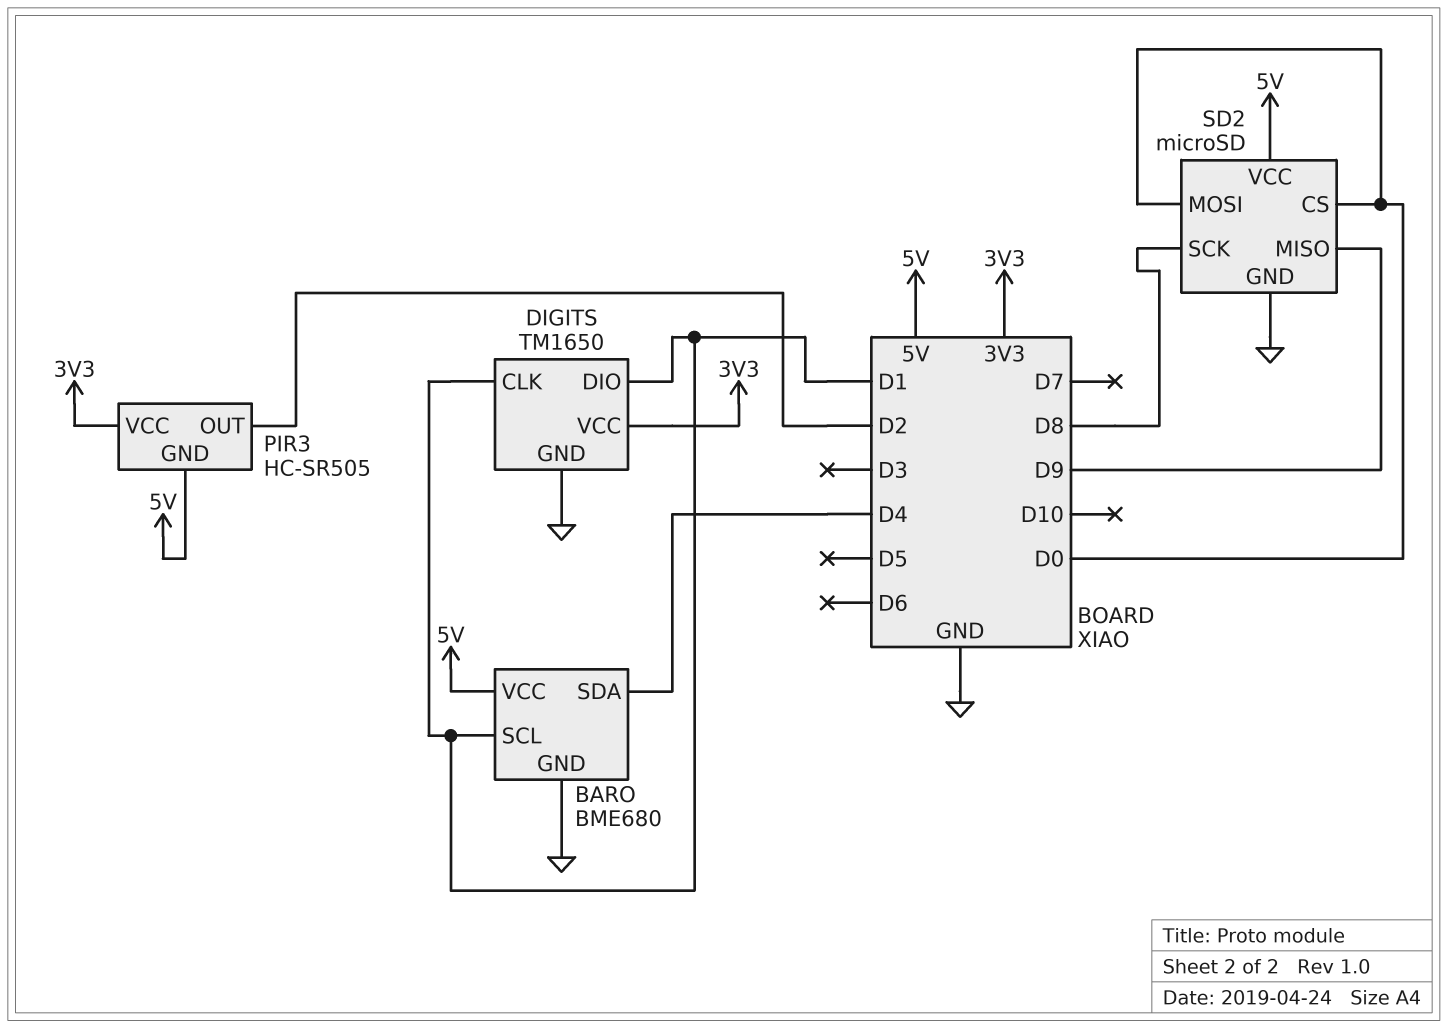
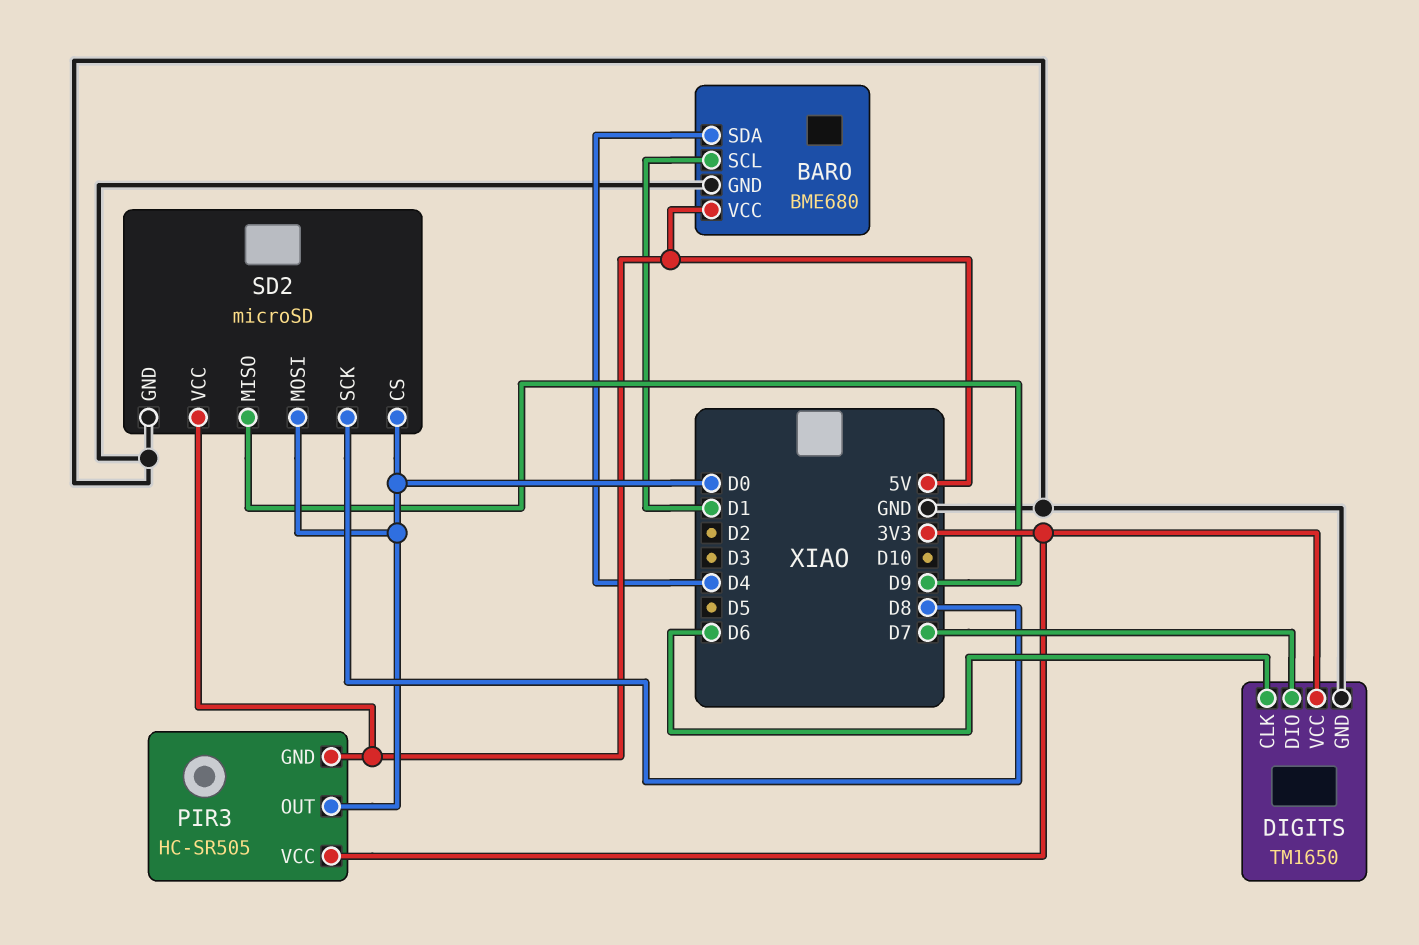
DIGITS pin CLK: D1 -> D6
DIGITS pin DIO: D1 -> D7
PIR3 pin OUT: D2 -> D0

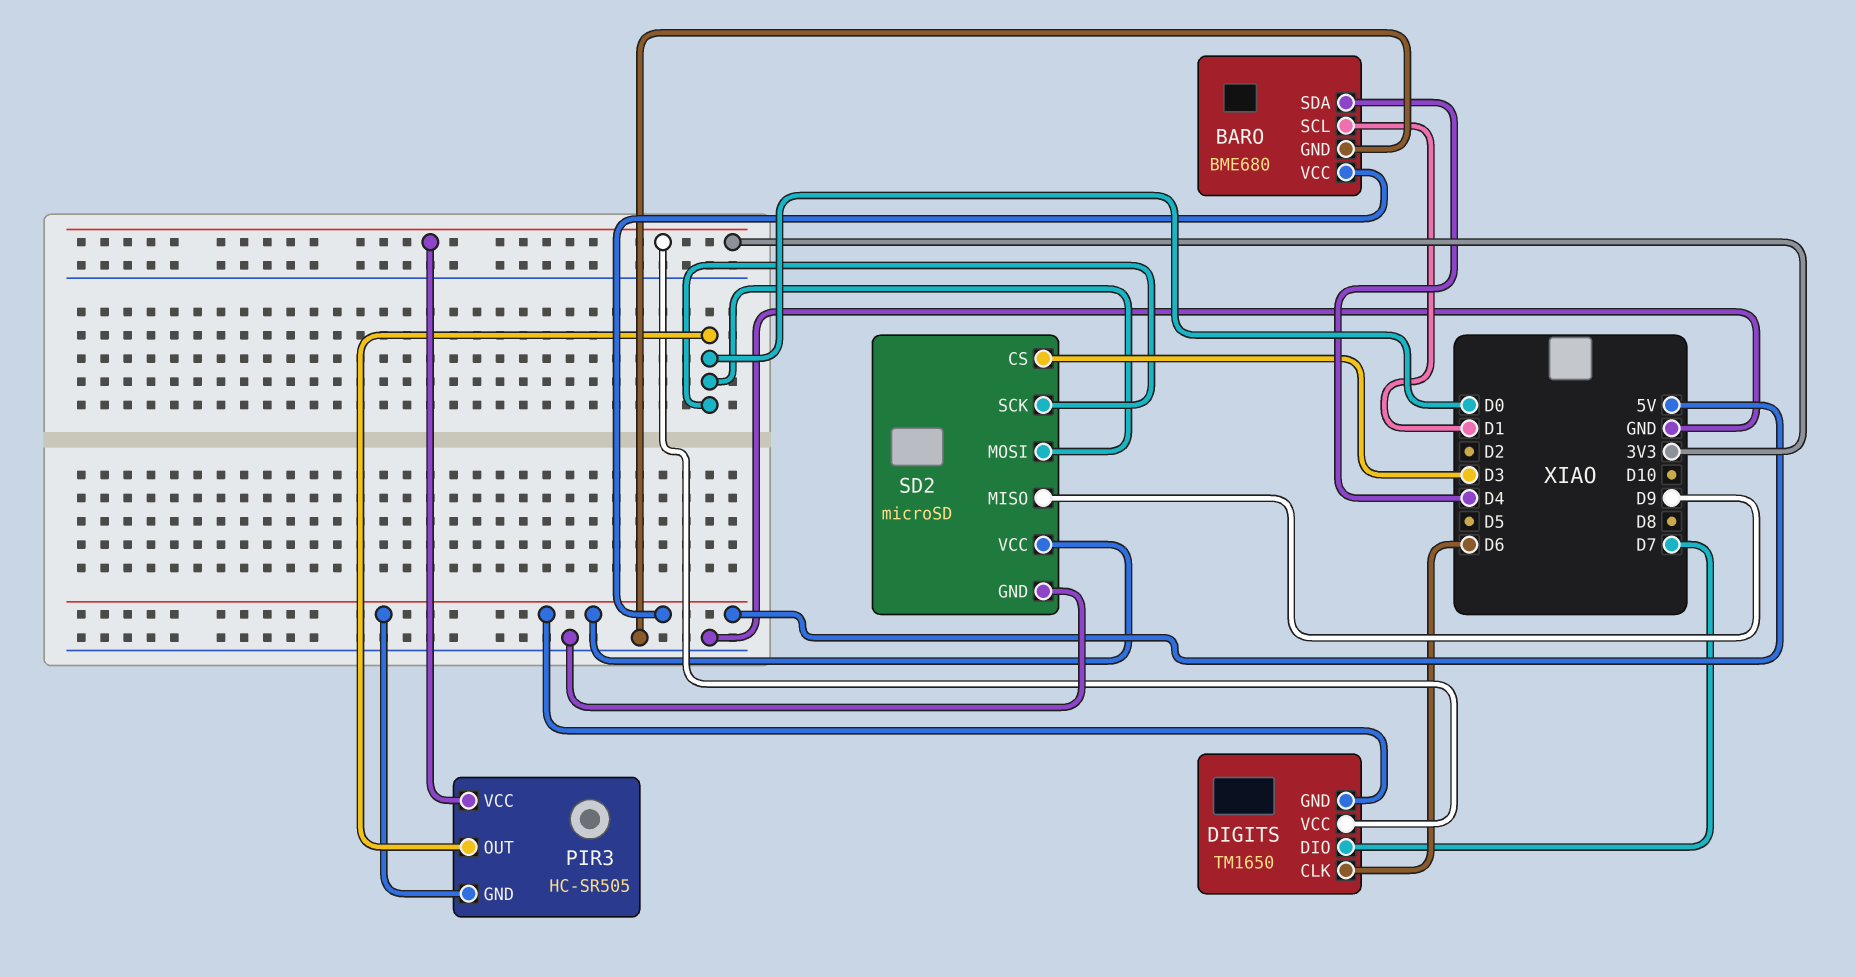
DIGITS pin GND: GND -> 5V
SD2 pin CS: D0 -> D3
SD2 pin SCK: D8 -> D0

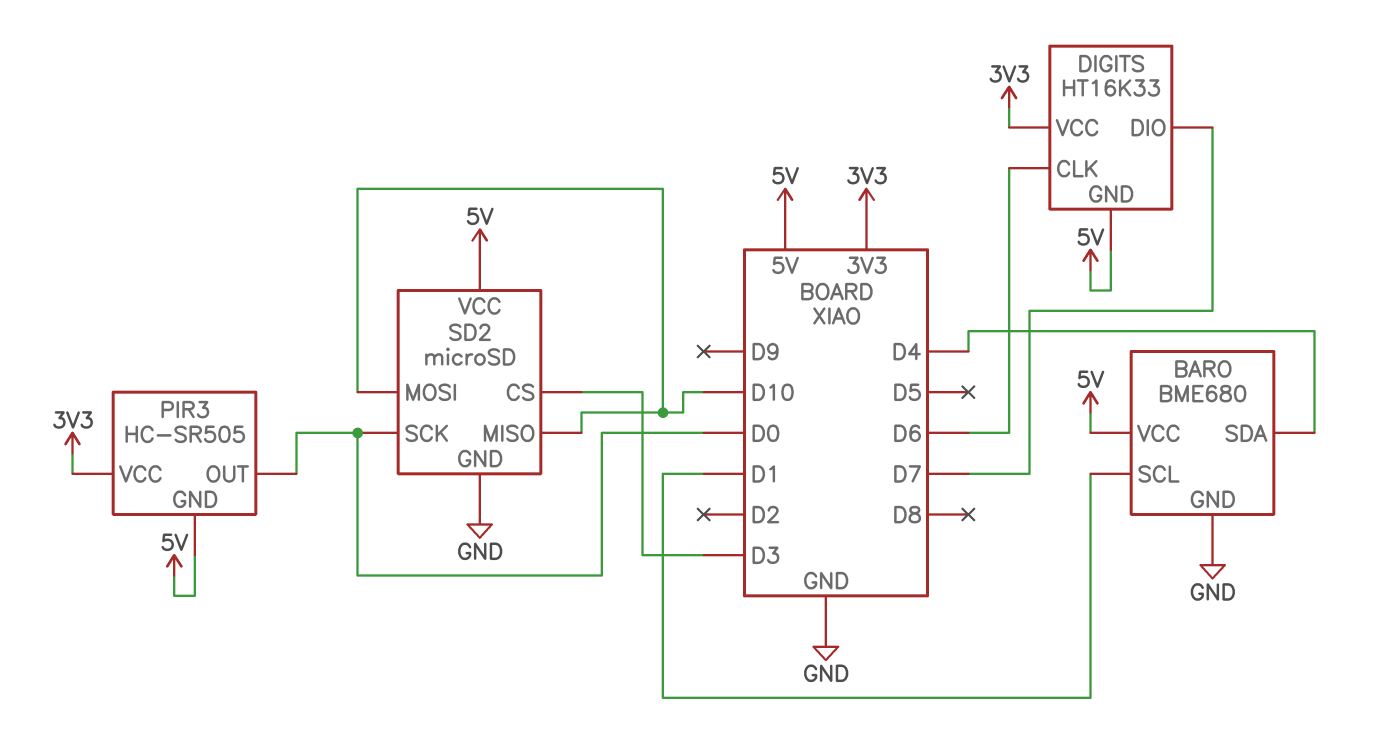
DIGITS: TM1650 -> HT16K33
SD2 pin MISO: D9 -> D10
SD2 pin MOSI: D0 -> D10

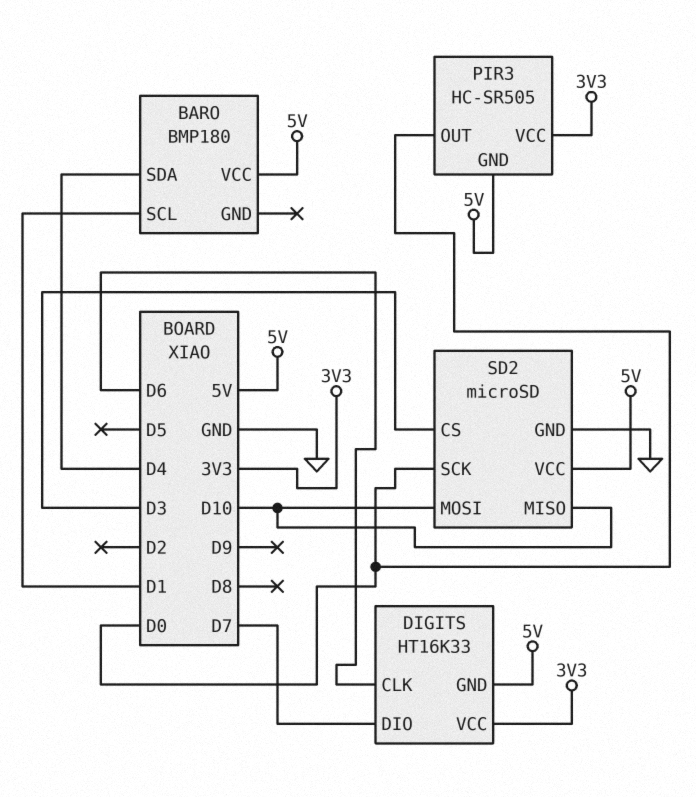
BARO: BME680 -> BMP180
BARO pin GND: GND -> none

